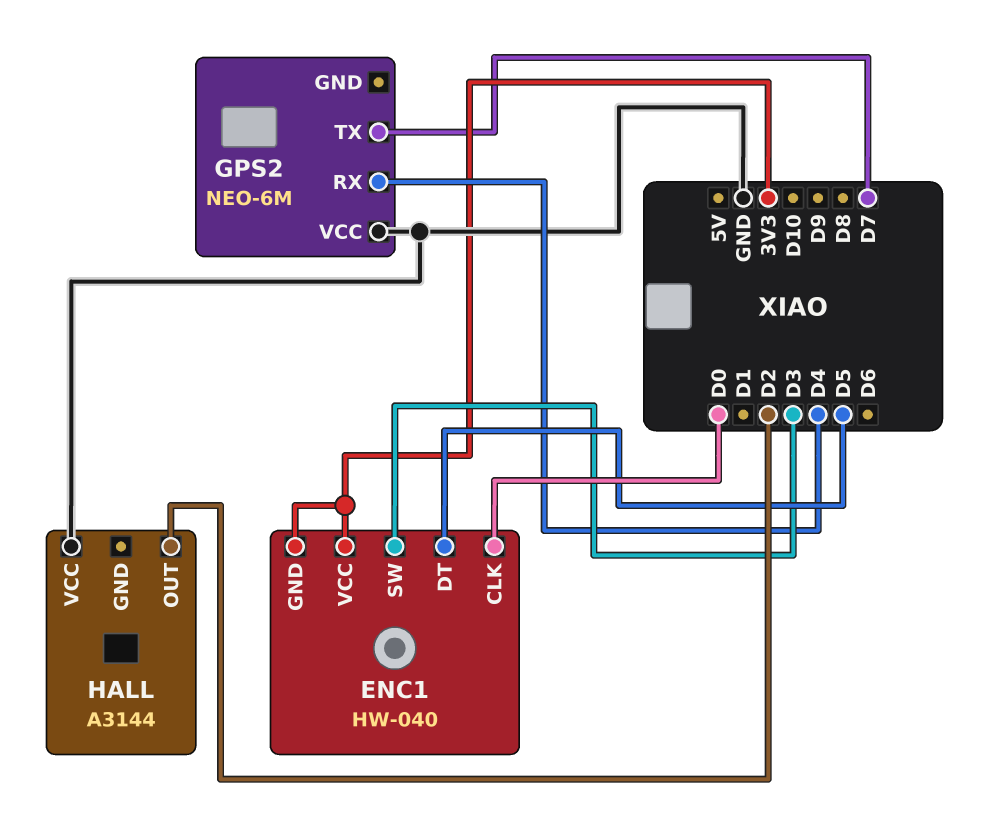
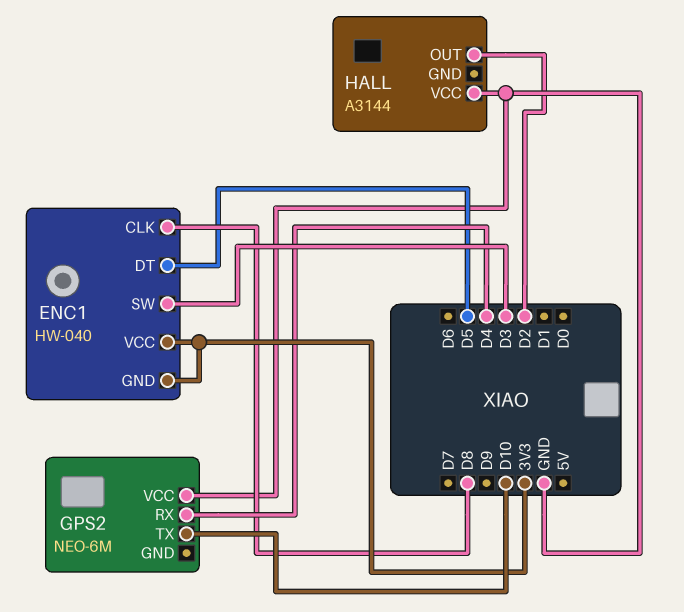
ENC1 pin CLK: D0 -> D8
GPS2 pin TX: D7 -> D10

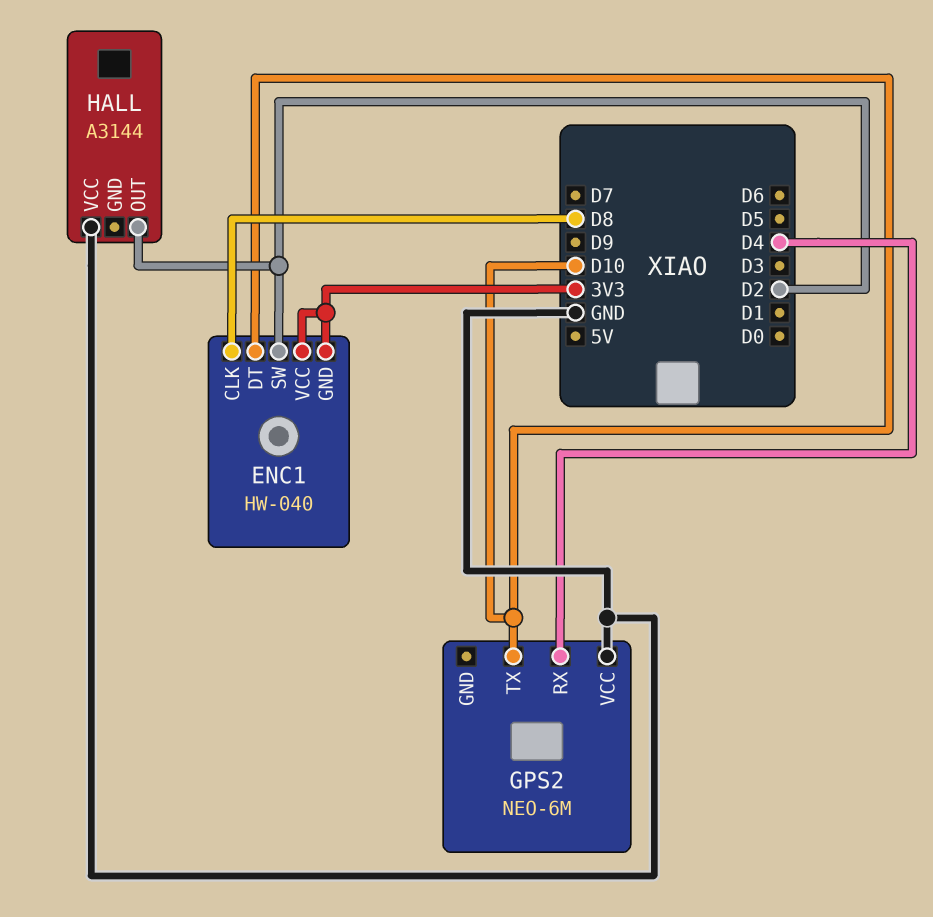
ENC1 pin DT: D5 -> D10
ENC1 pin SW: D3 -> D2

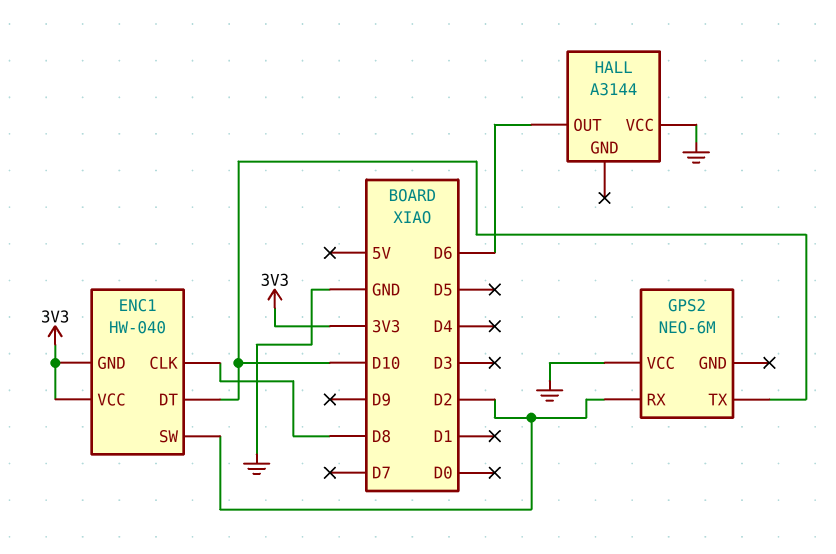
GPS2 pin RX: D4 -> D2
HALL pin OUT: D2 -> D6

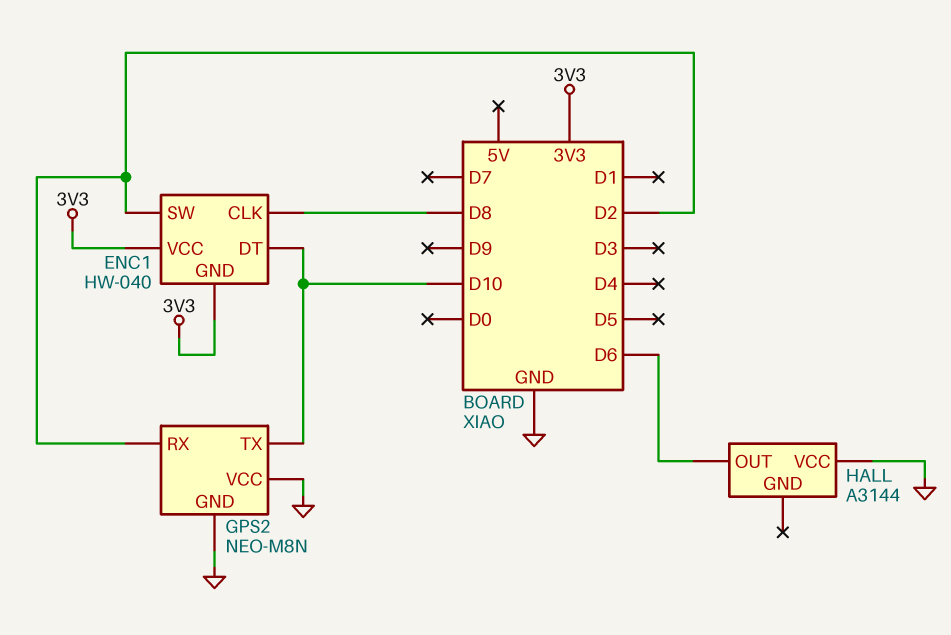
GPS2: NEO-6M -> NEO-M8N
GPS2 pin GND: none -> GND

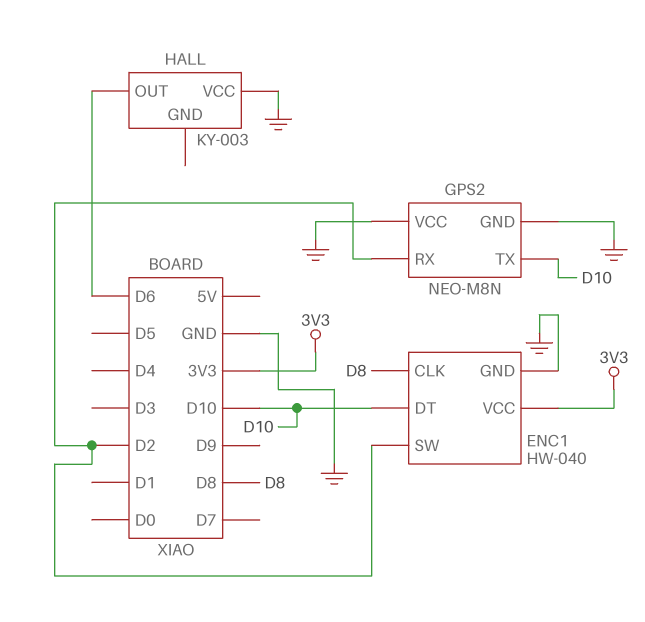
ENC1 pin GND: 3V3 -> GND
HALL: A3144 -> KY-003

